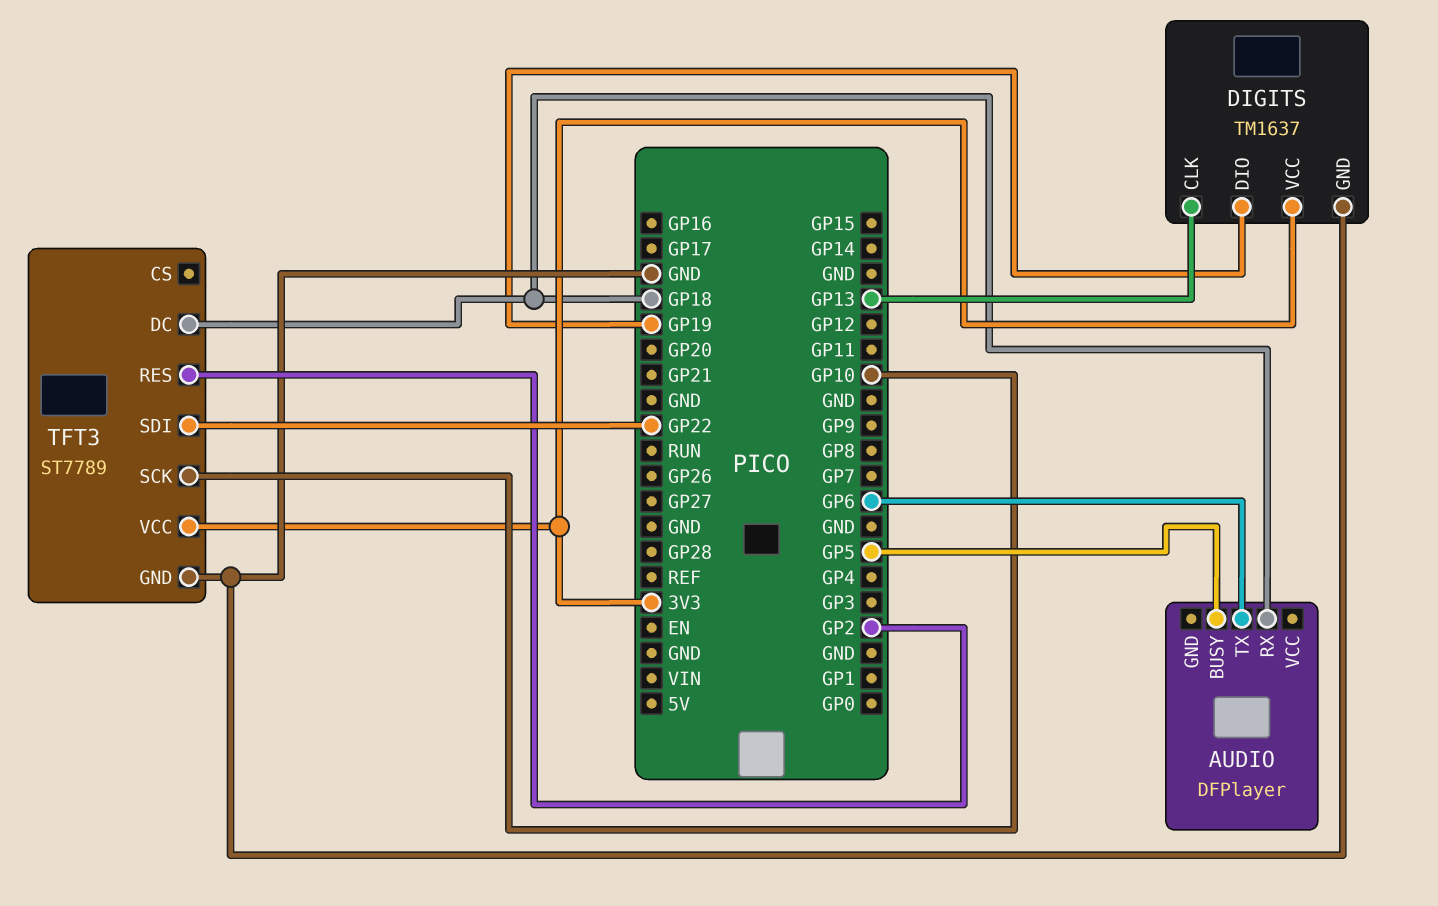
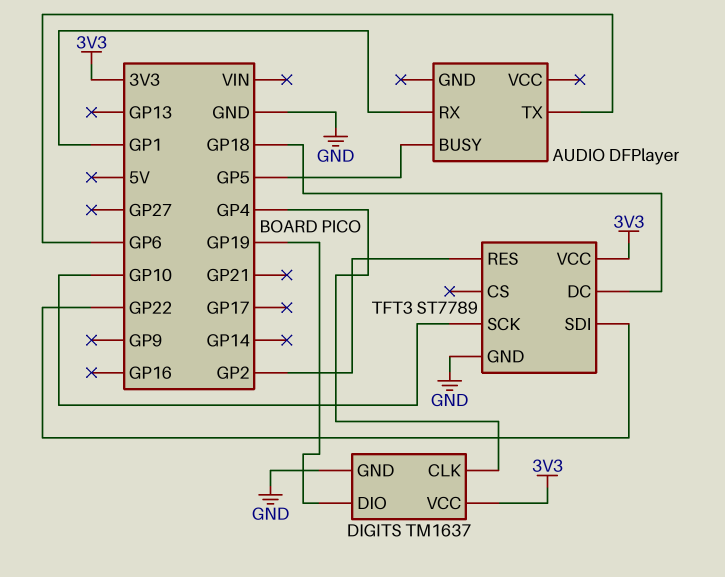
AUDIO pin RX: GP18 -> GP1
DIGITS pin CLK: GP13 -> GP4

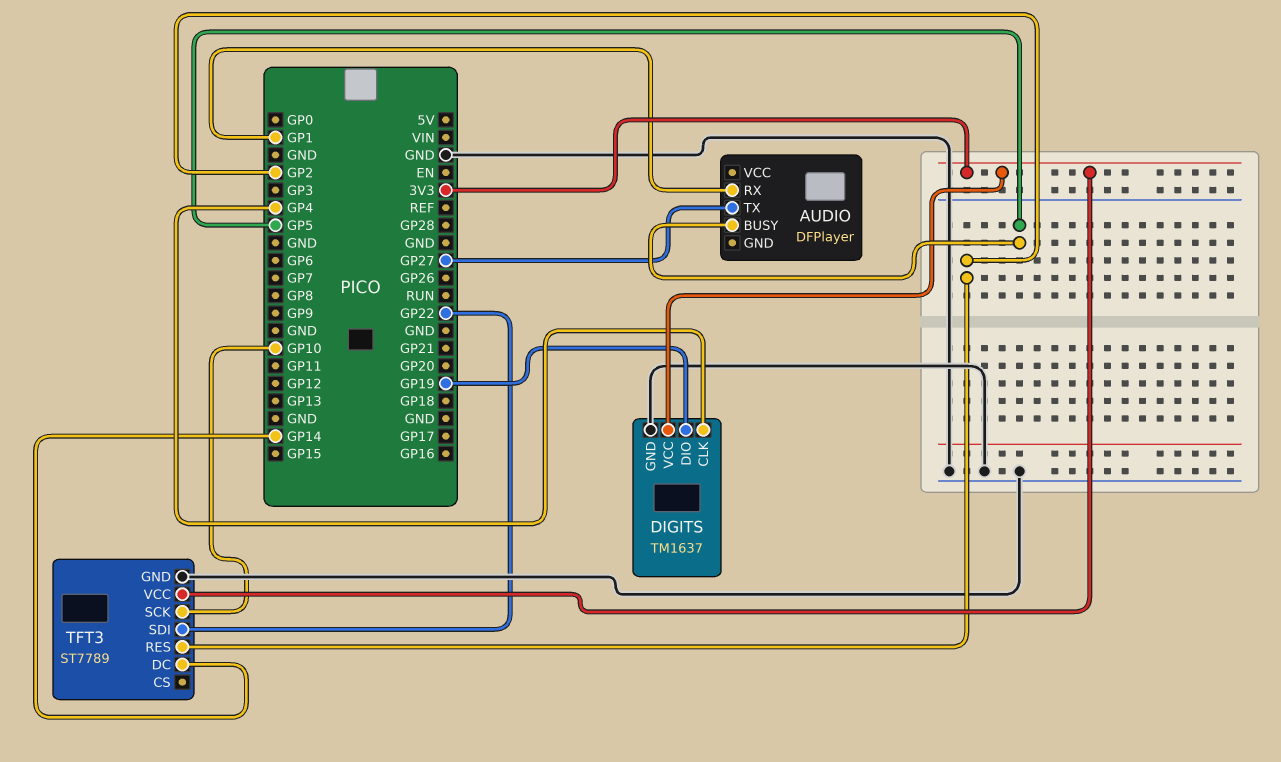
AUDIO pin TX: GP6 -> GP27
TFT3 pin DC: GP18 -> GP14

